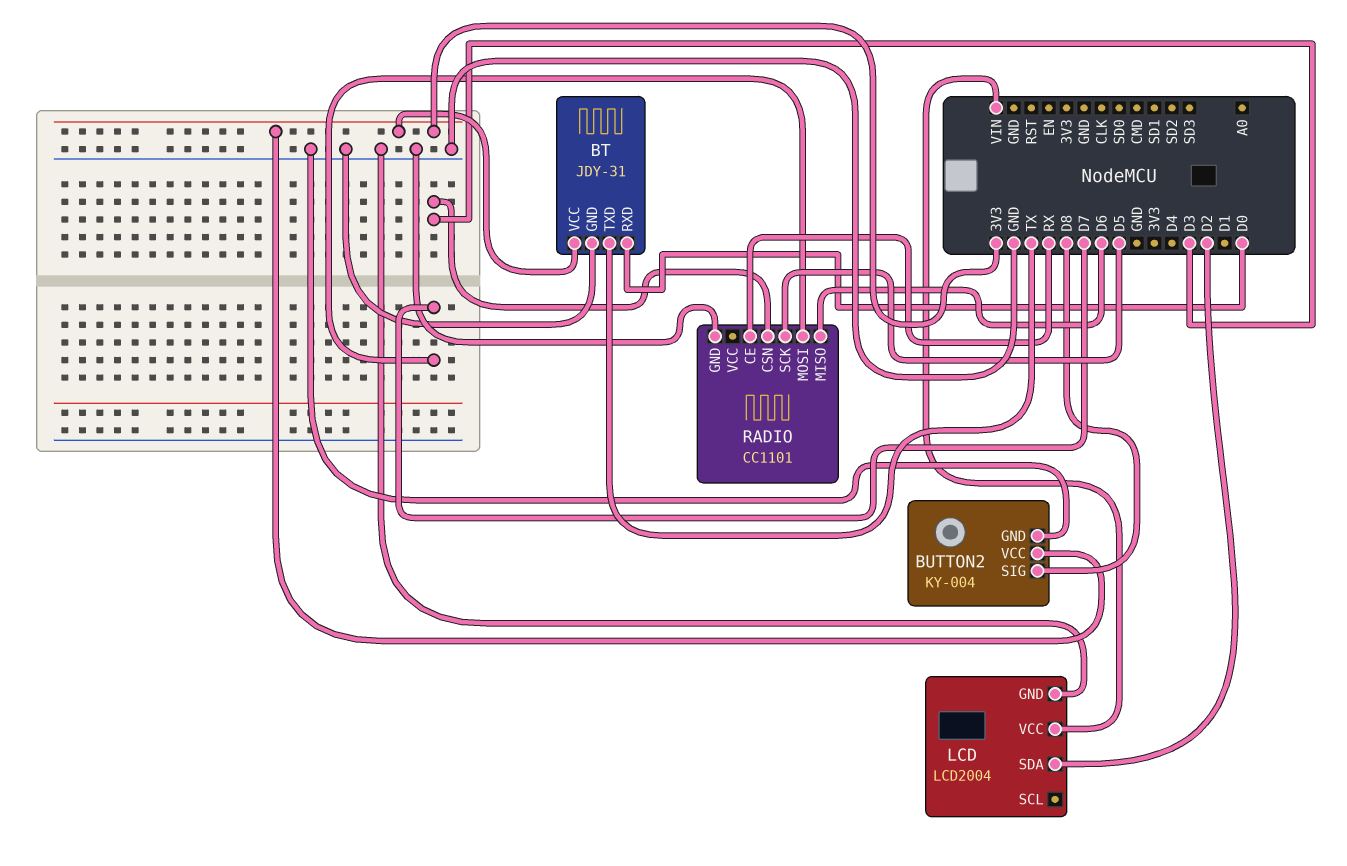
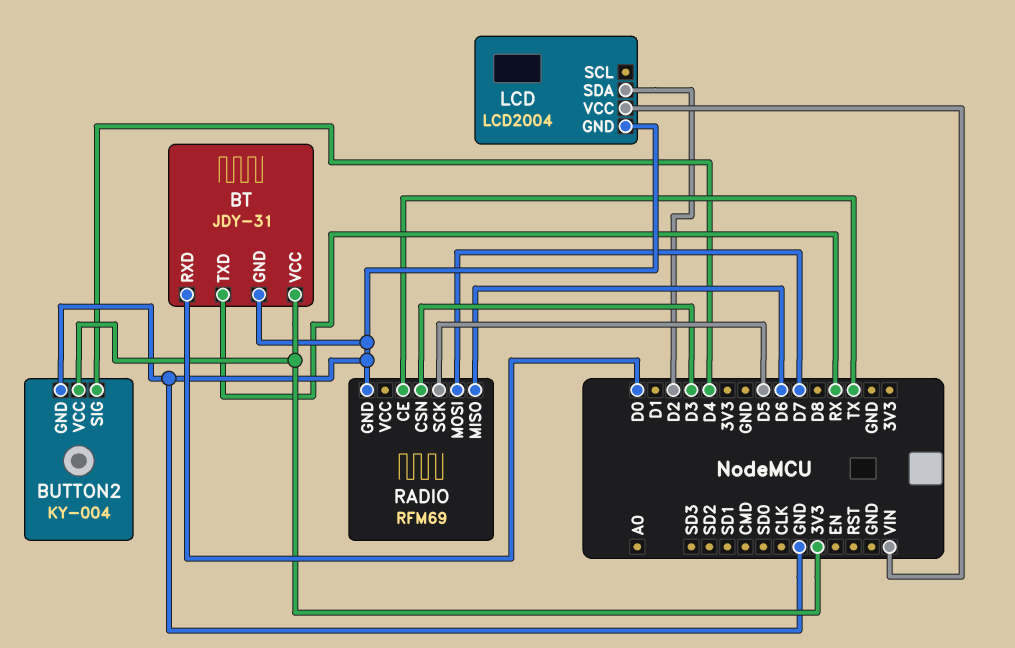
BT pin TXD: TX -> RX
BUTTON2 pin SIG: D8 -> D4
RADIO: CC1101 -> RFM69
RADIO pin CE: RX -> TX

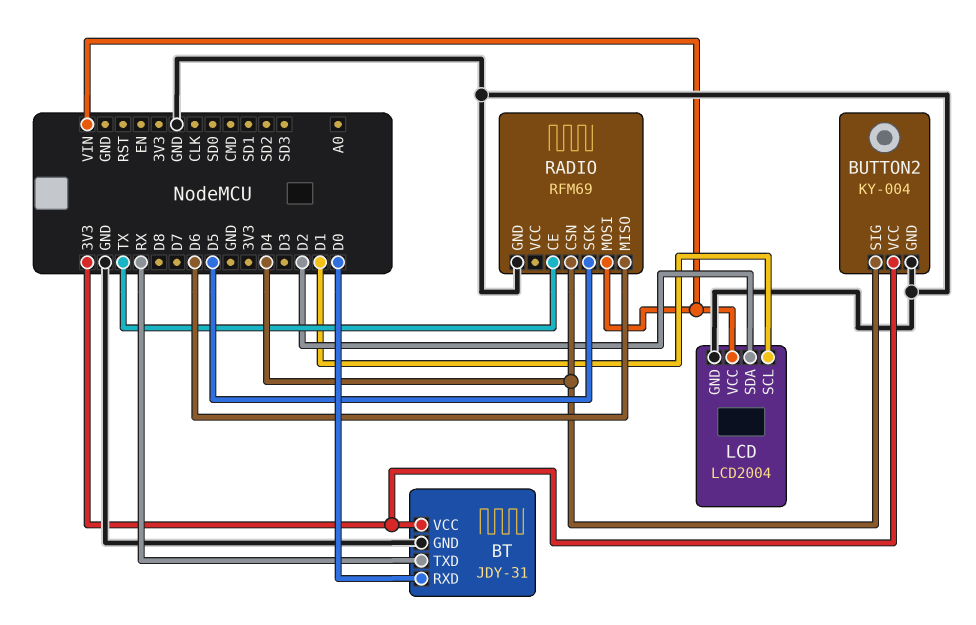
LCD pin SCL: none -> D1
RADIO pin CSN: D3 -> D4
RADIO pin MOSI: D7 -> VIN

